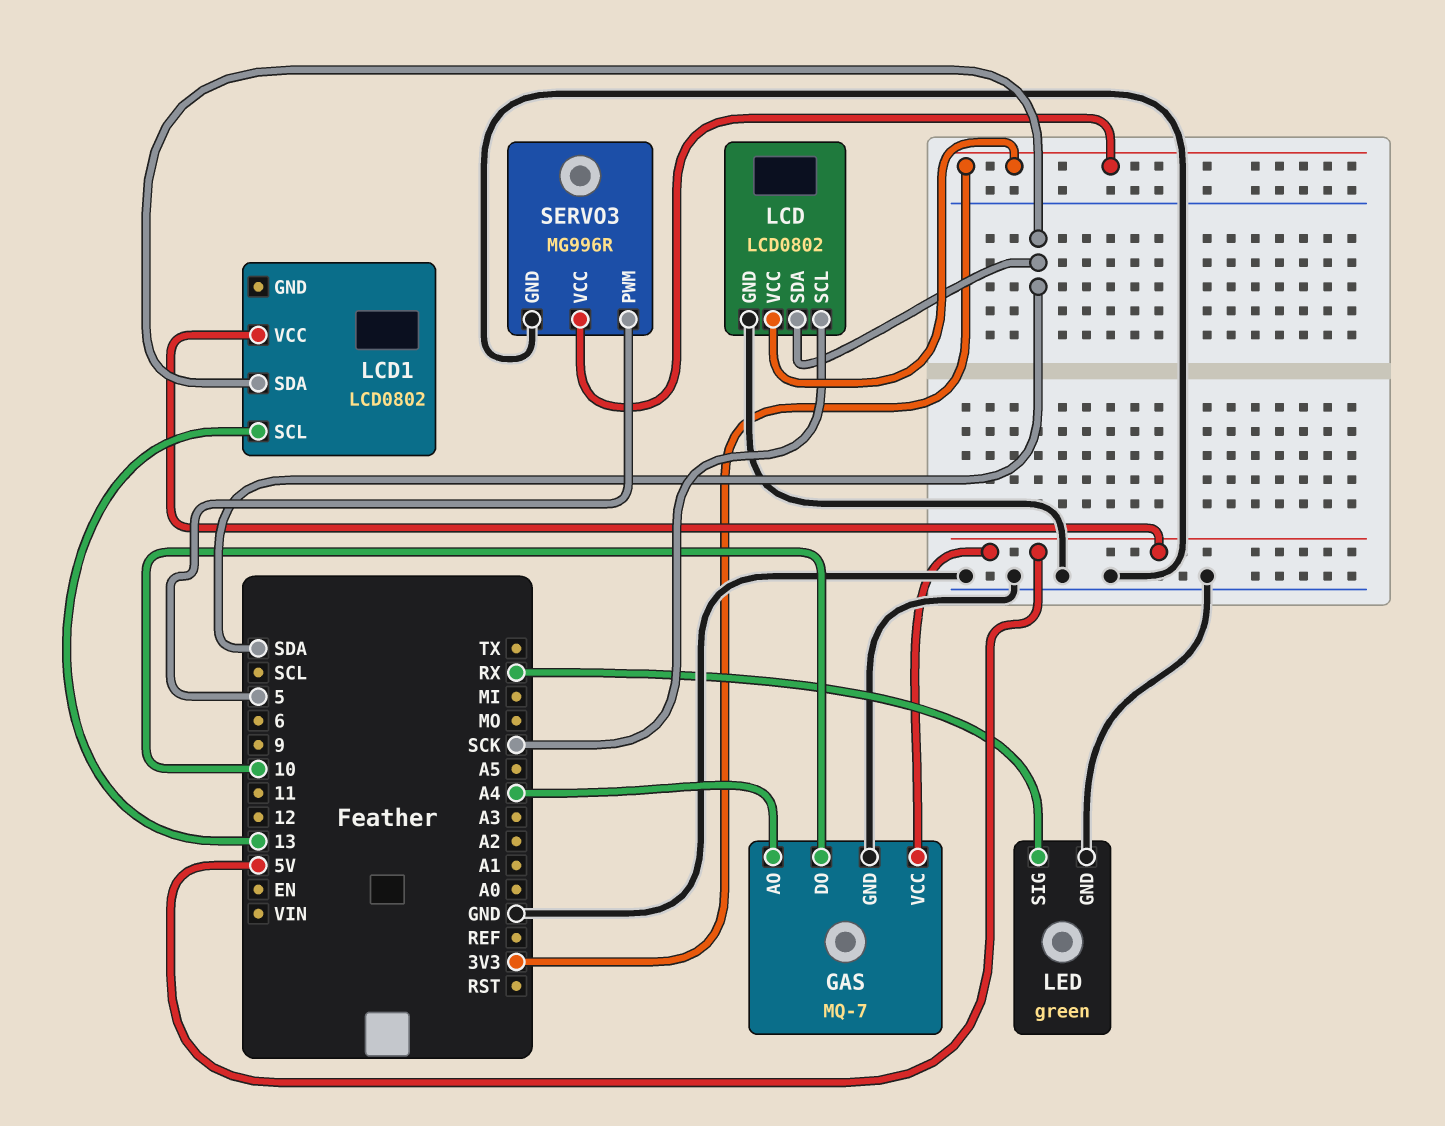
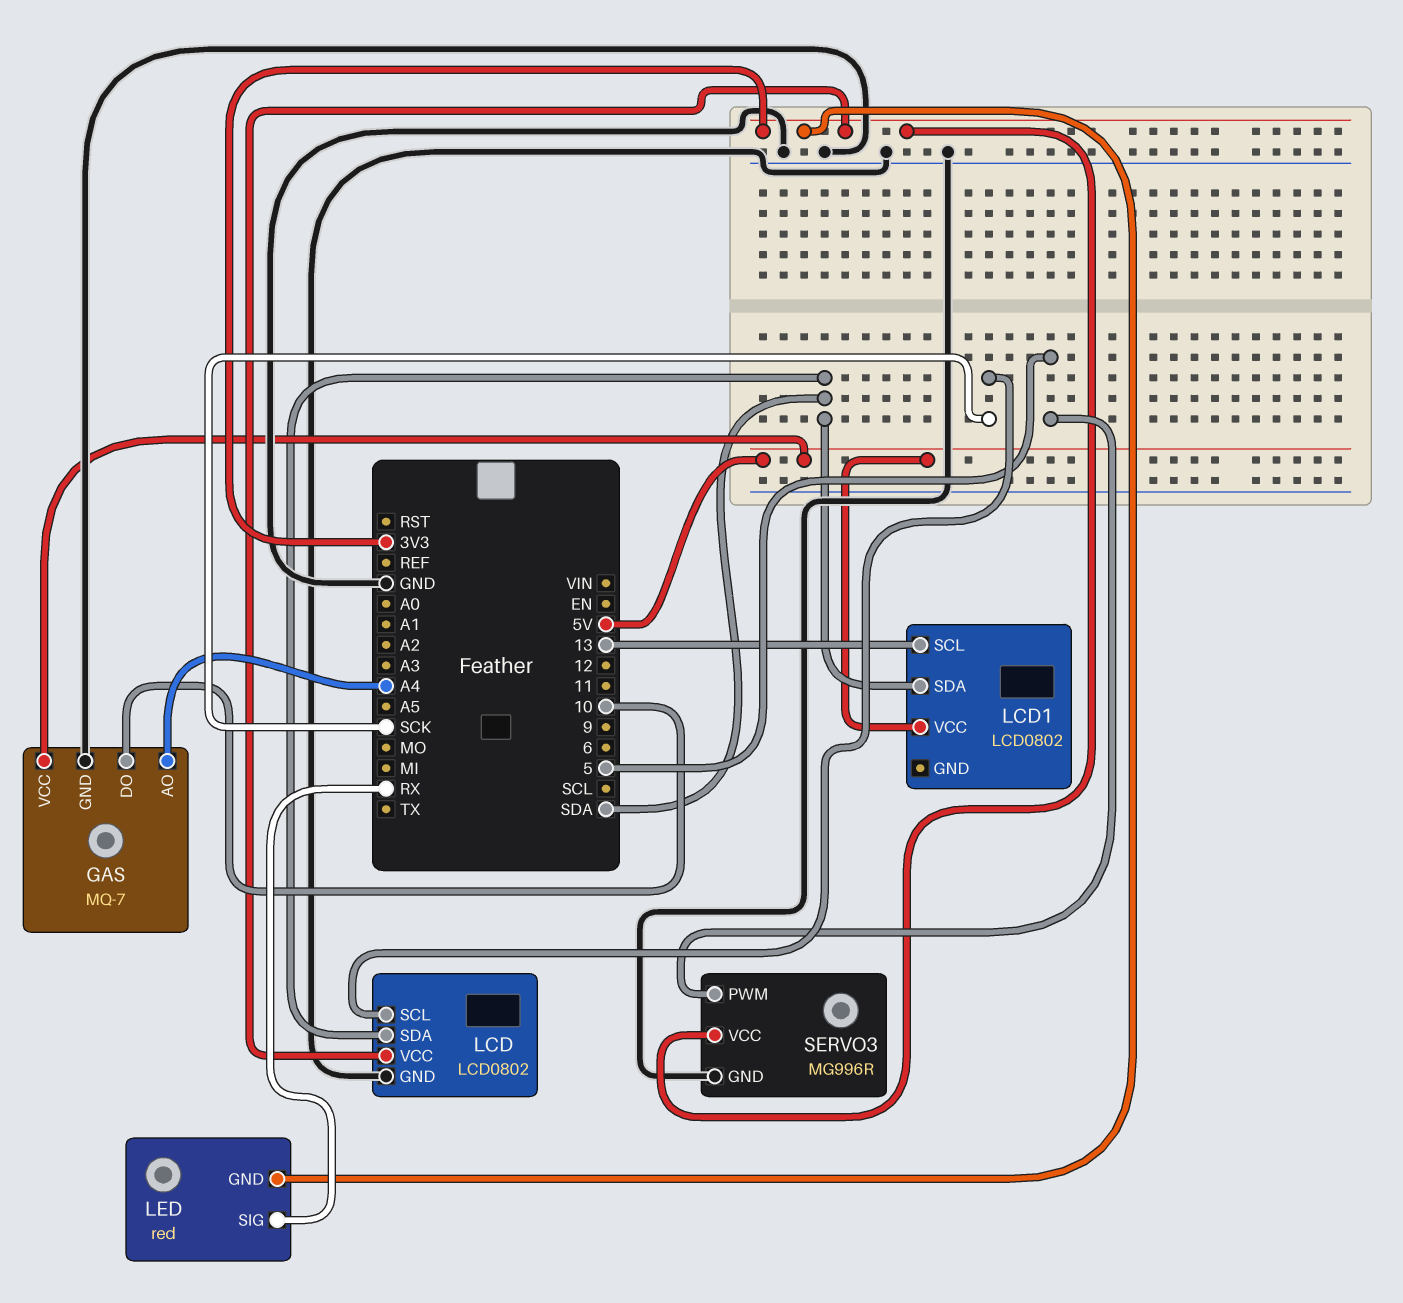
LED: green -> red
LED pin GND: GND -> 3V3

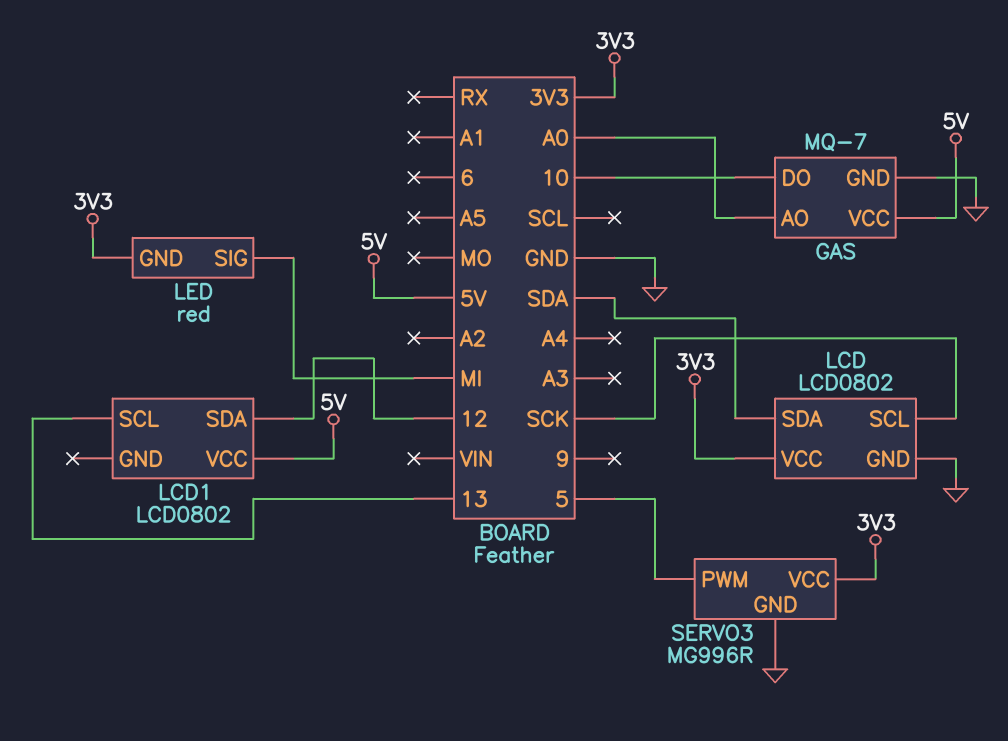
GAS pin AO: A4 -> A0
LCD1 pin SDA: SDA -> 12
LED pin SIG: RX -> MI

